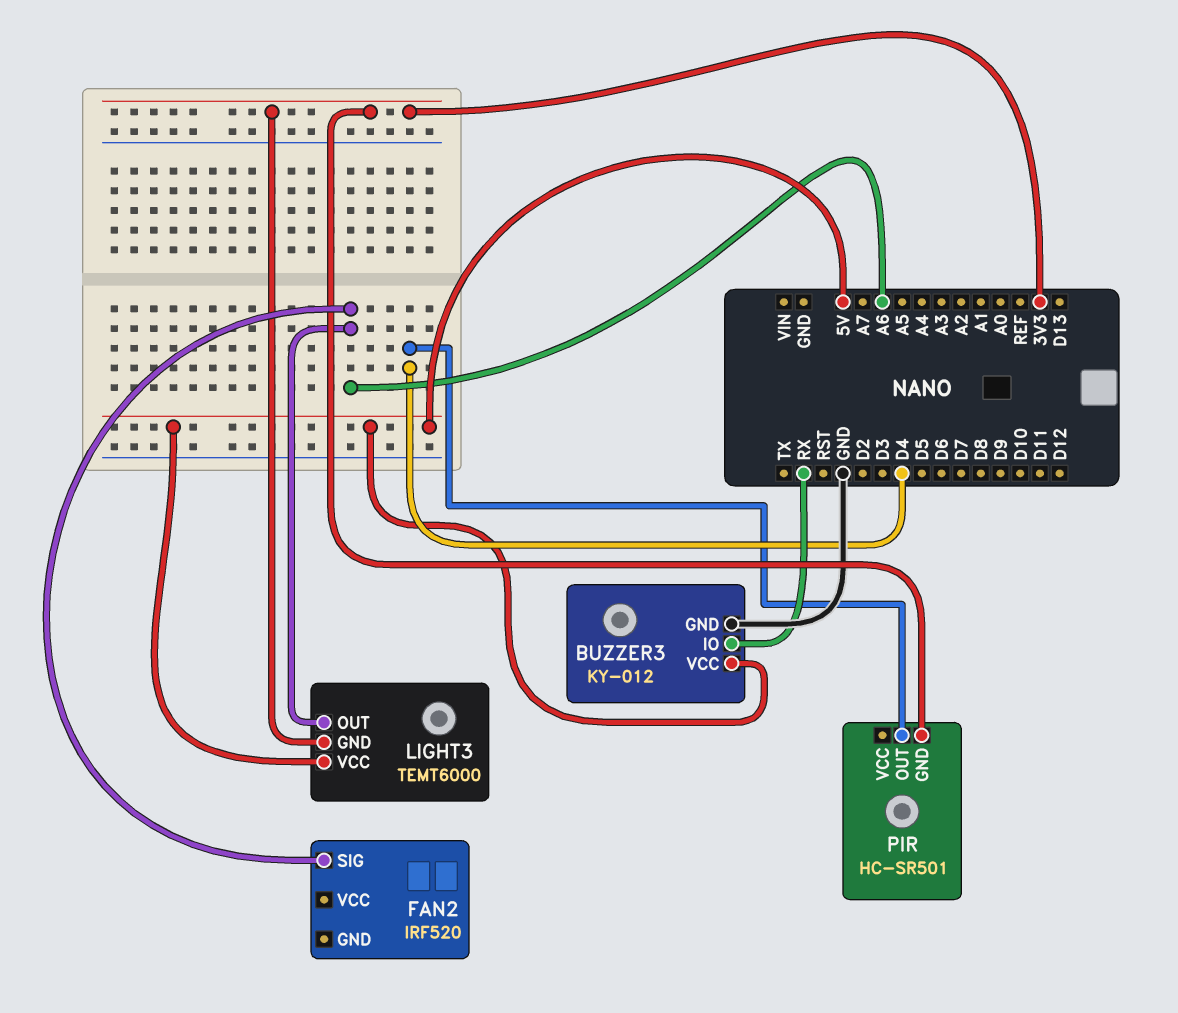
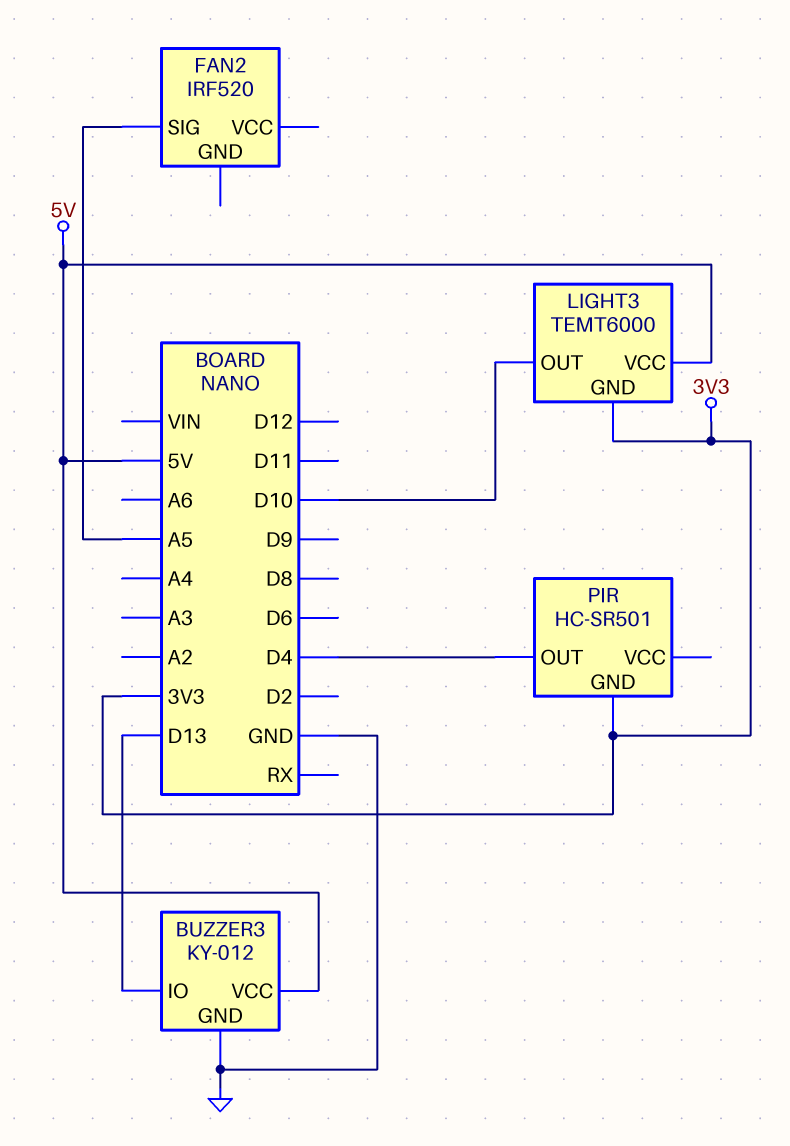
BUZZER3 pin IO: RX -> D13
FAN2 pin SIG: A6 -> A5
LIGHT3 pin OUT: A6 -> D10

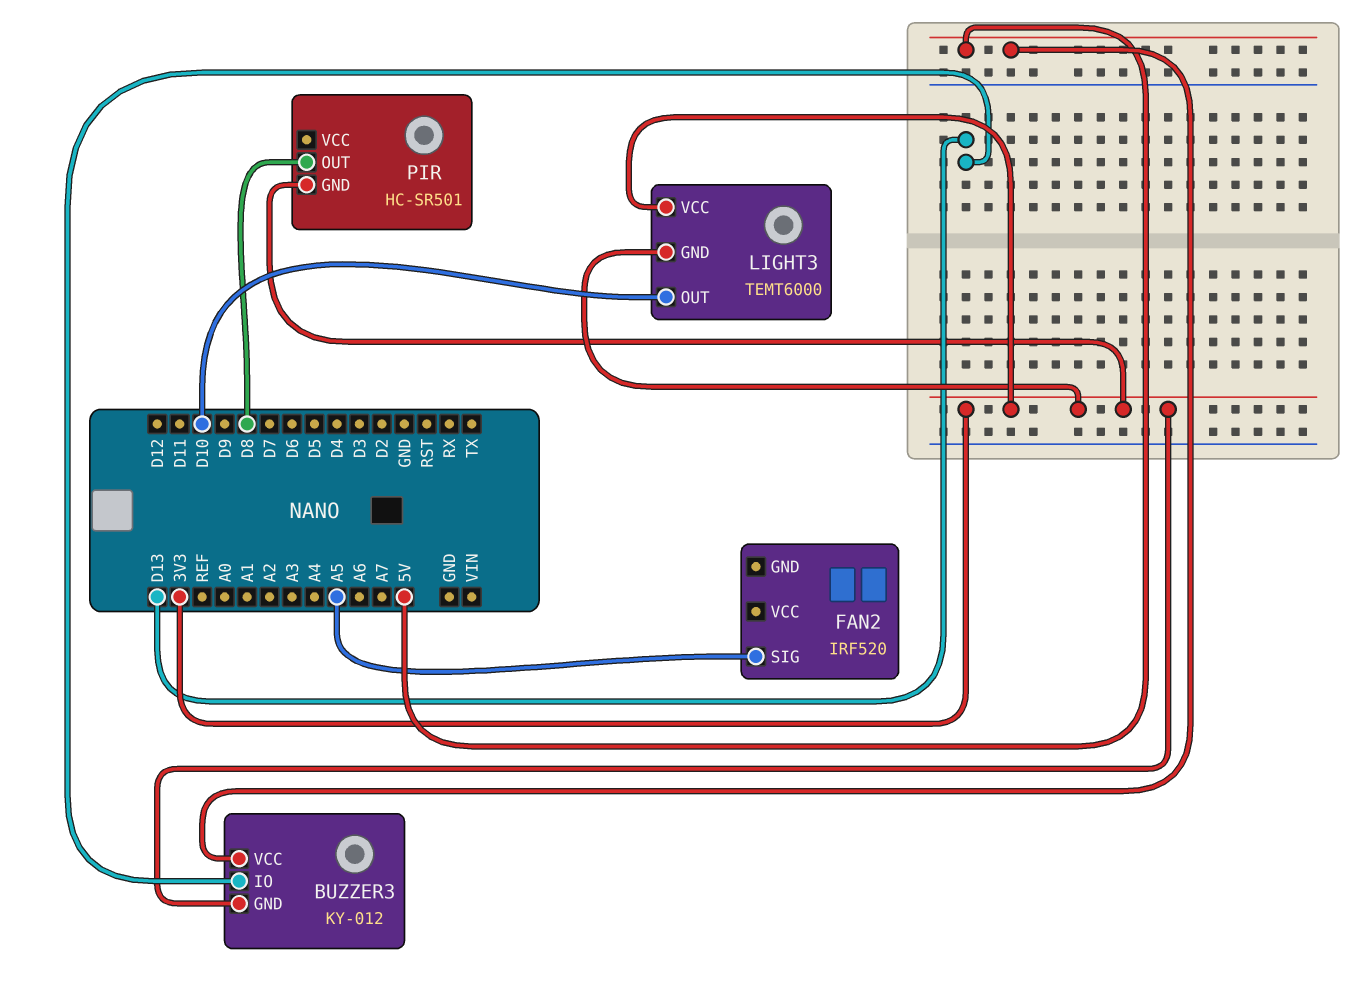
BUZZER3 pin GND: GND -> 3V3
LIGHT3 pin VCC: 5V -> 3V3
PIR pin OUT: D4 -> D8

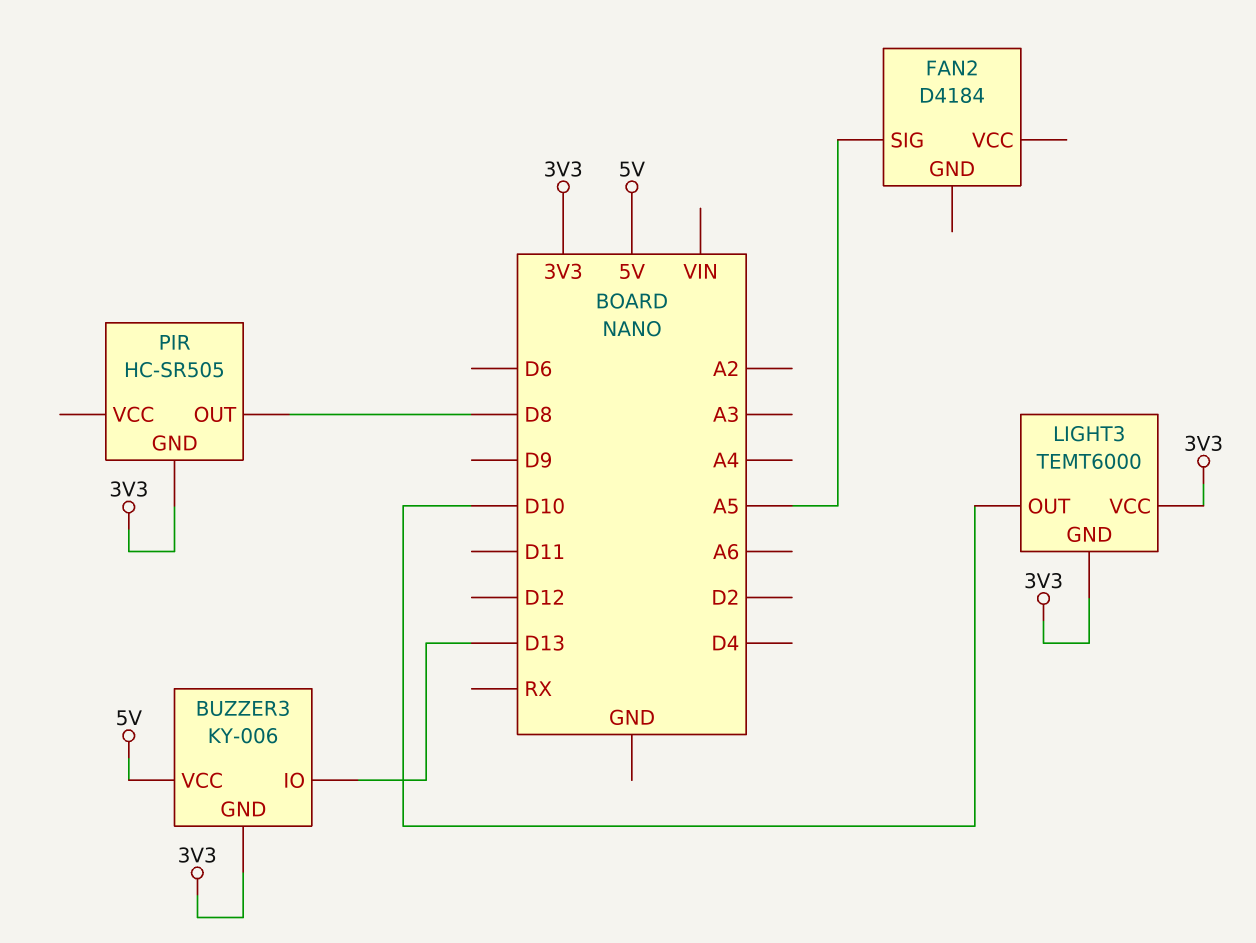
BUZZER3: KY-012 -> KY-006
FAN2: IRF520 -> D4184
PIR: HC-SR501 -> HC-SR505

